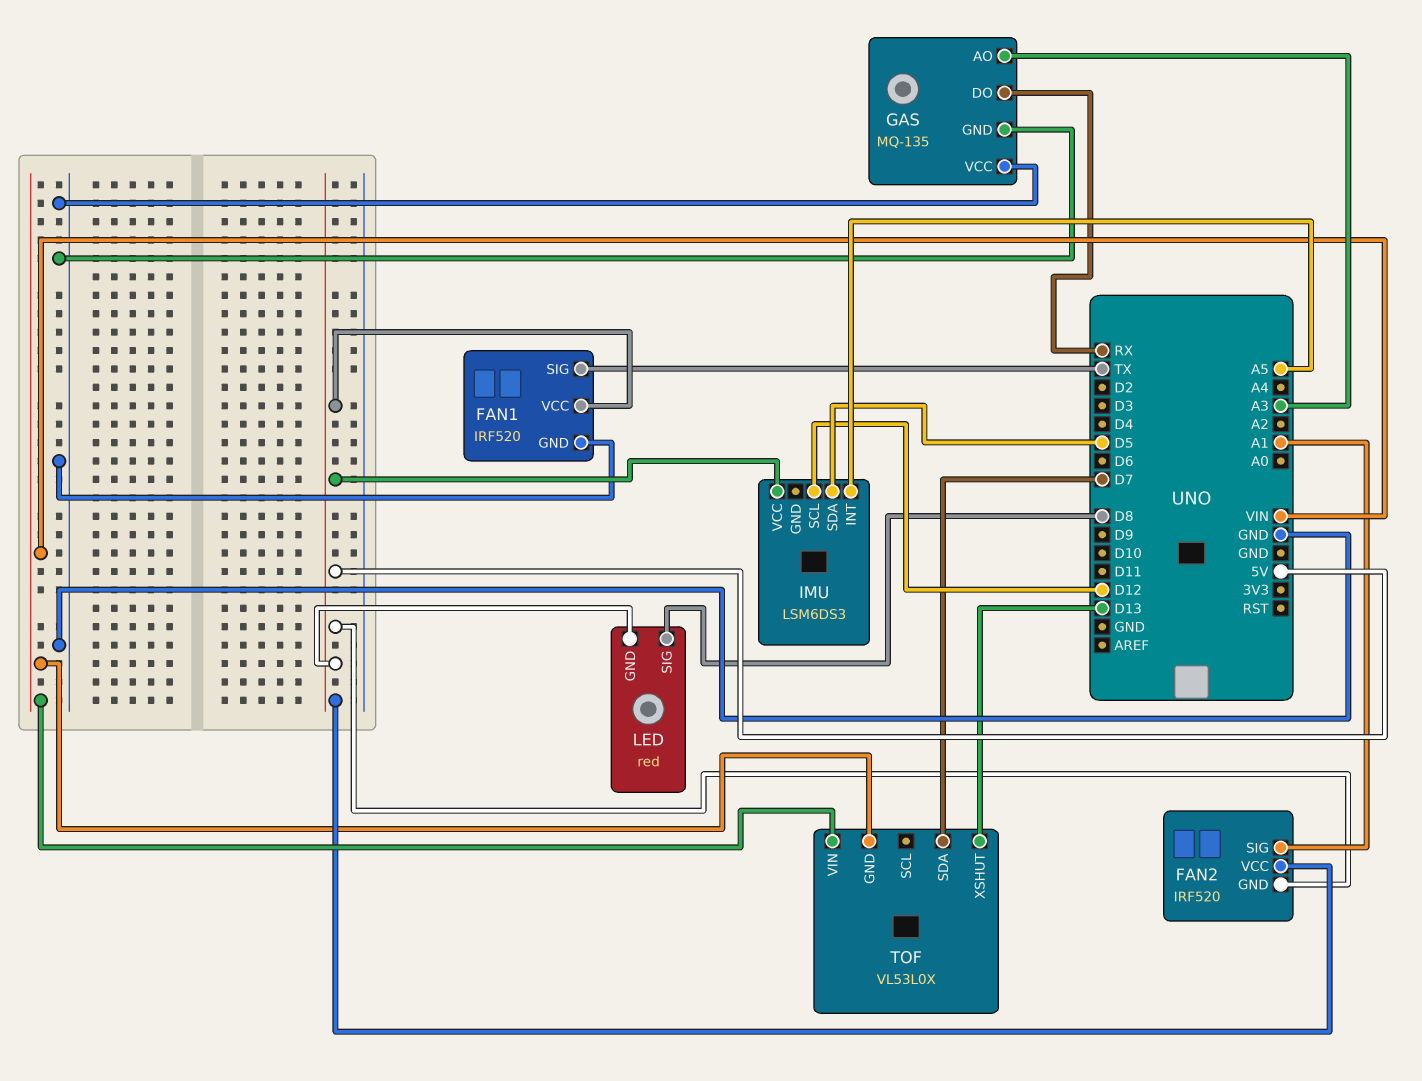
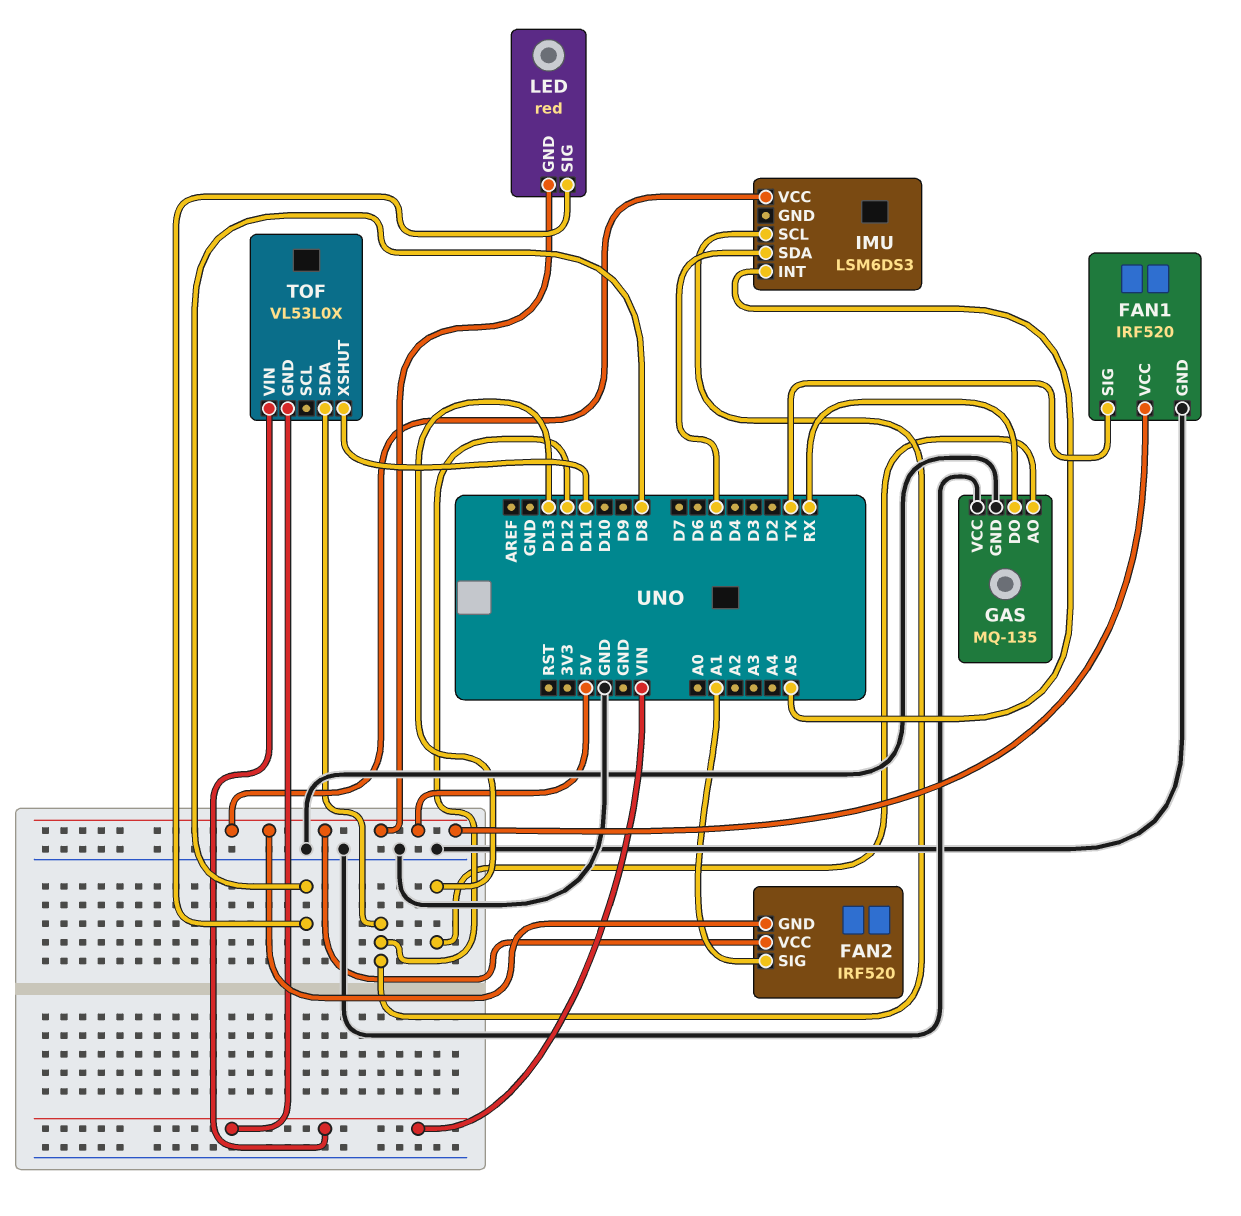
GAS pin AO: A3 -> D13
TOF pin SDA: D7 -> D12
TOF pin XSHUT: D13 -> D11

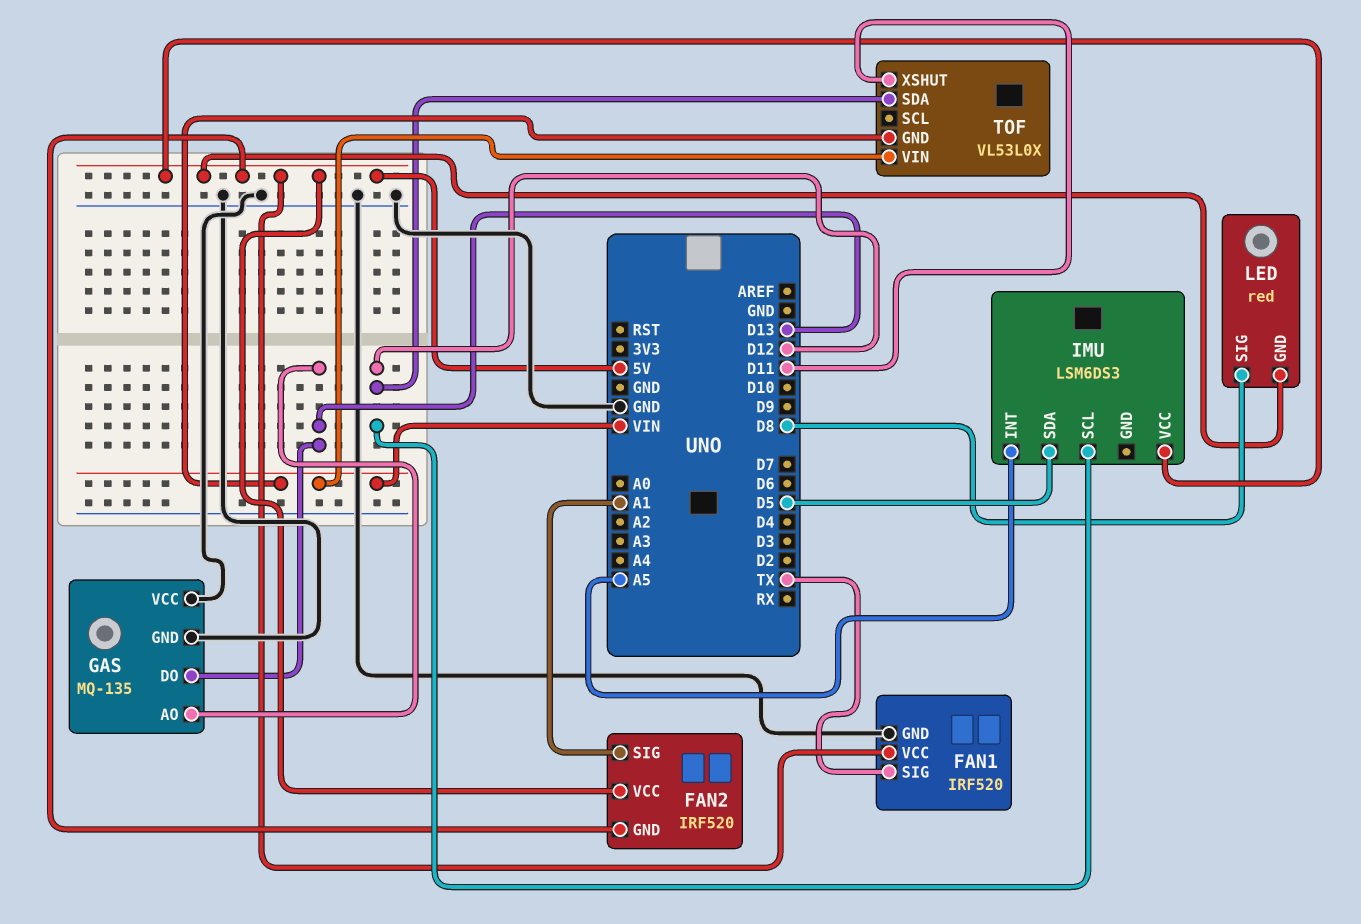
GAS pin DO: RX -> D13

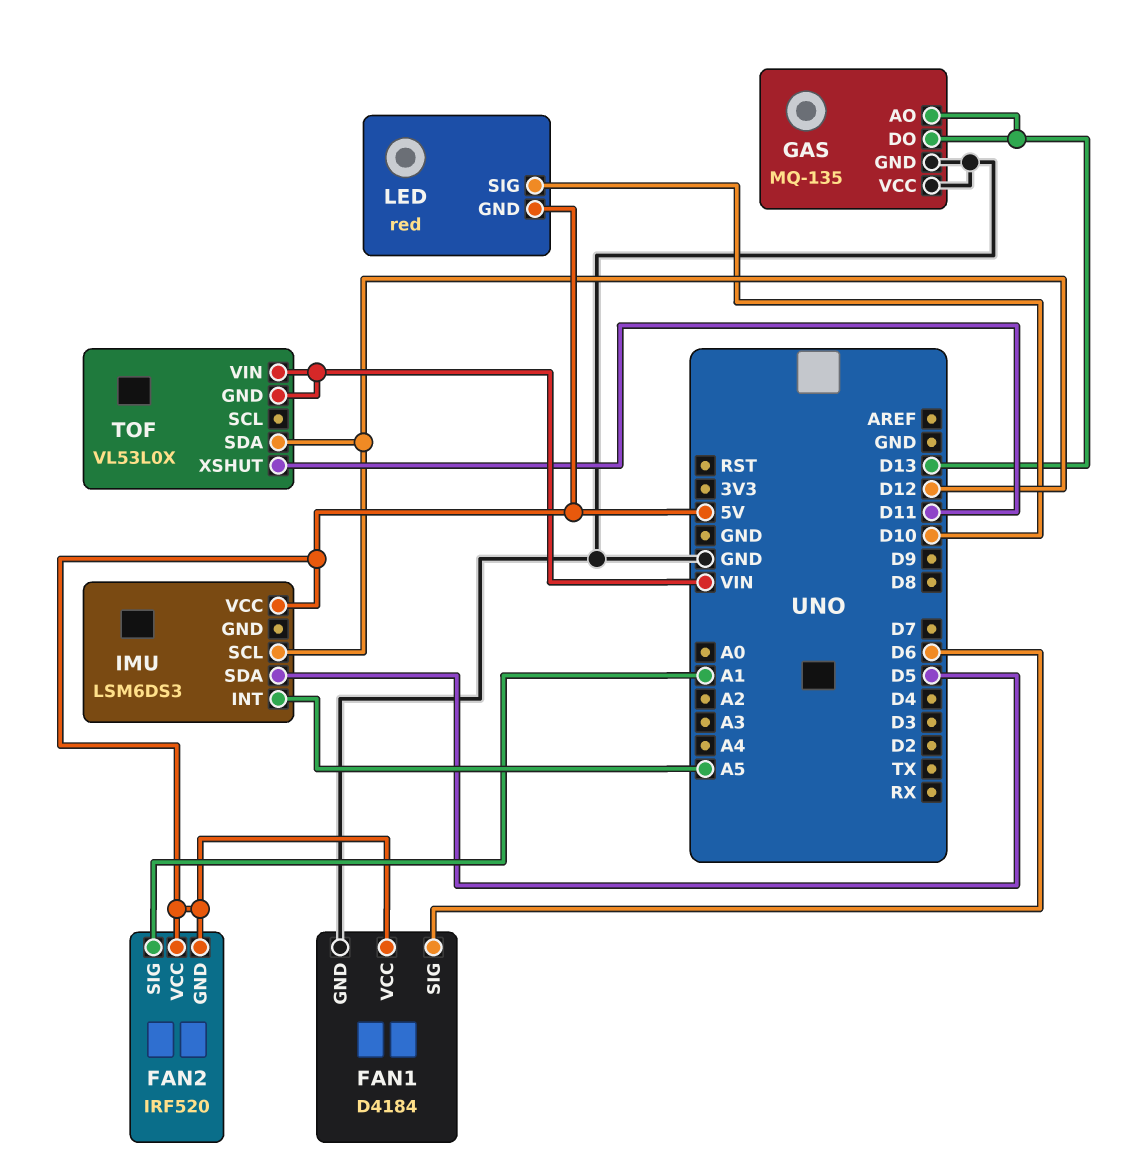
FAN1: IRF520 -> D4184
FAN1 pin SIG: TX -> D6
LED pin SIG: D8 -> D10

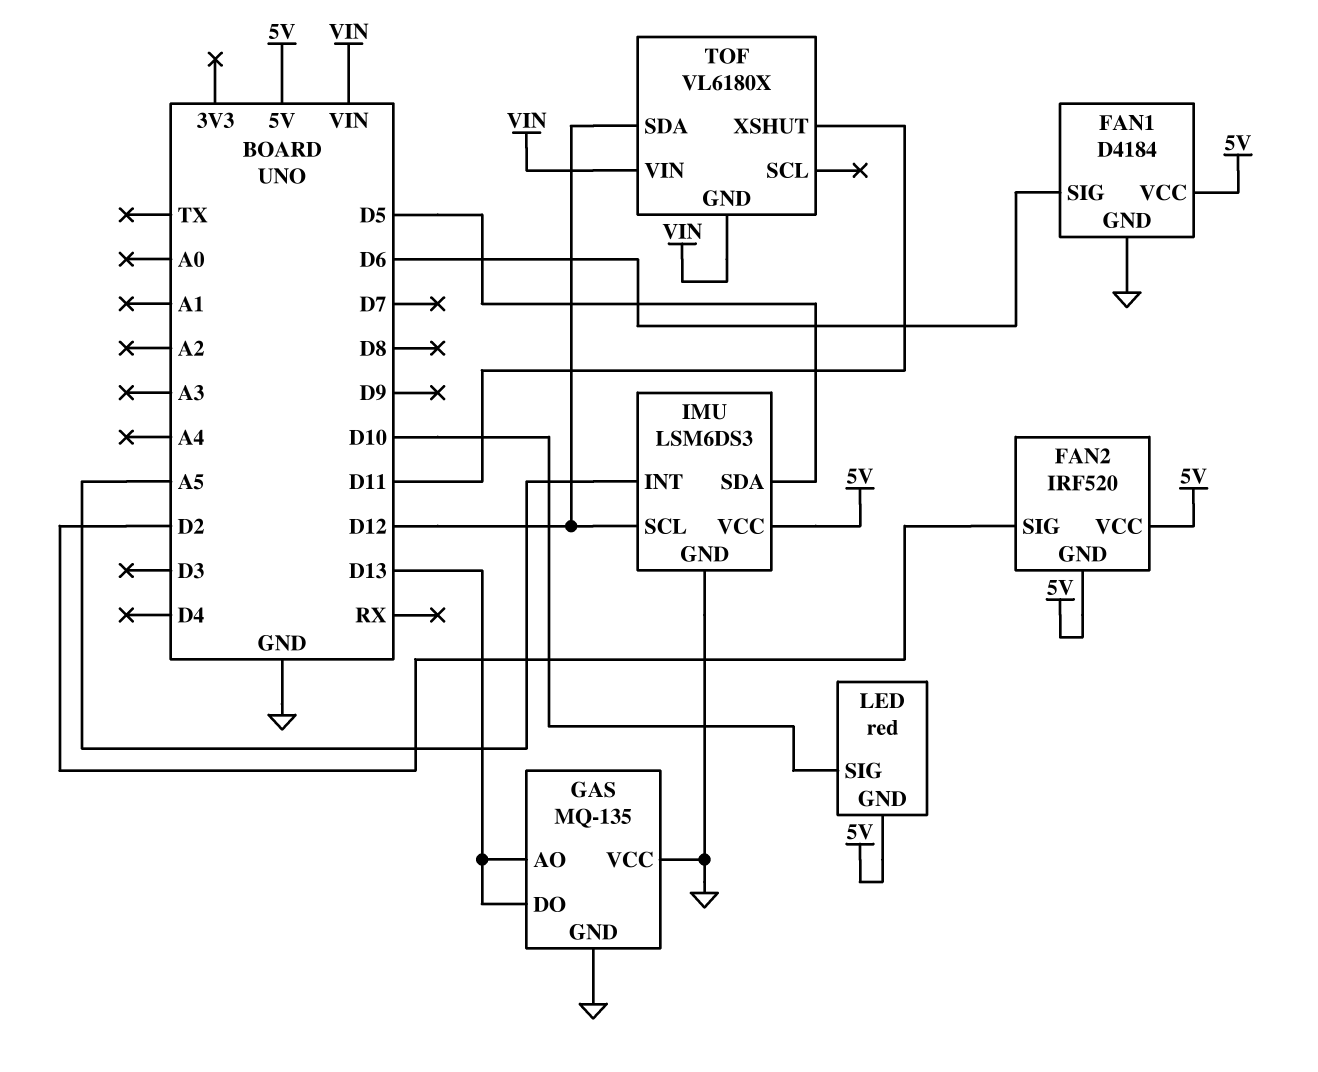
FAN2 pin SIG: A1 -> D2
IMU pin GND: none -> GND
TOF: VL53L0X -> VL6180X

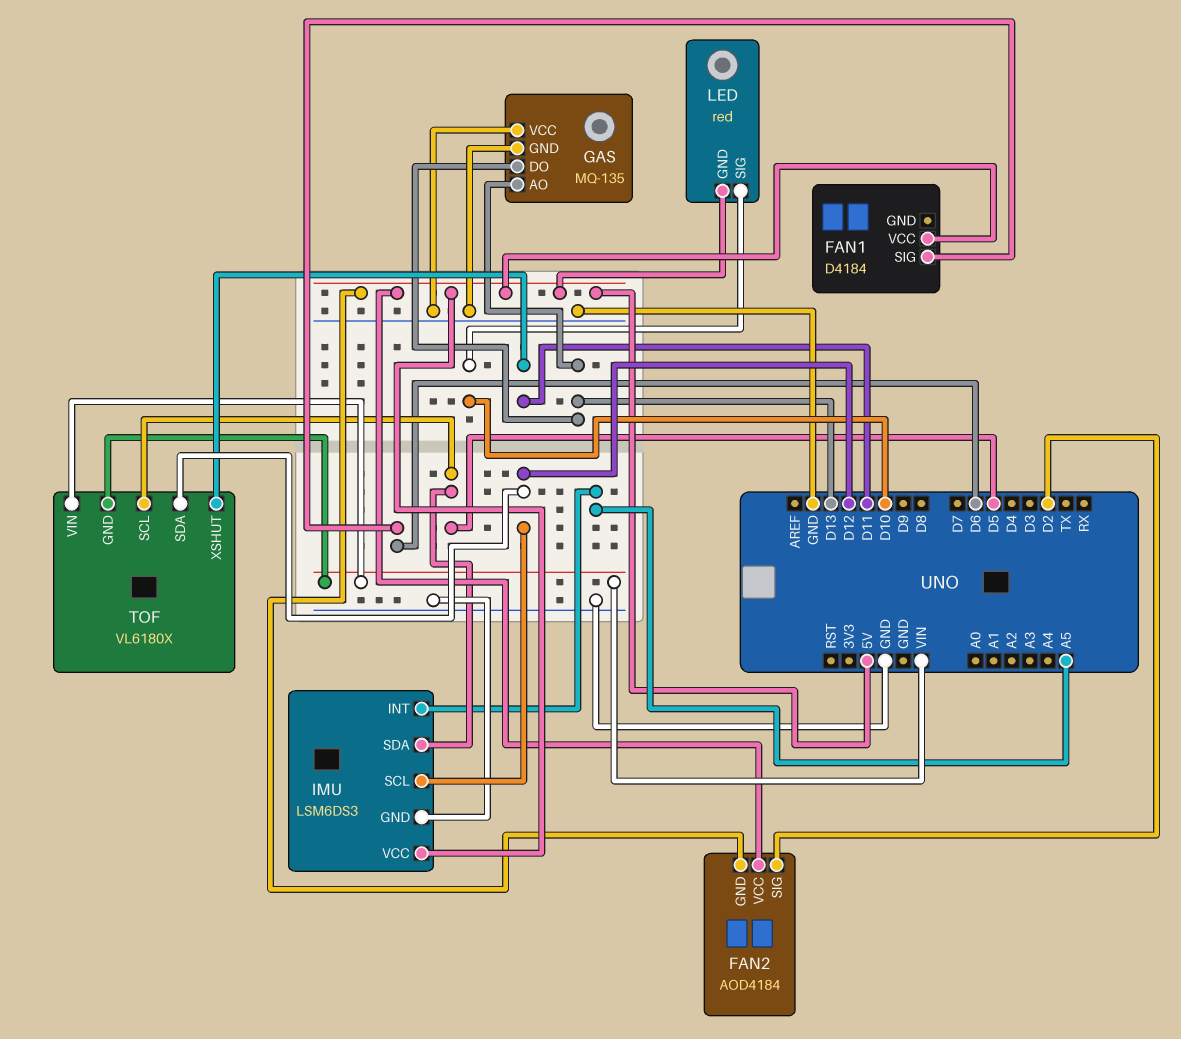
FAN1 pin GND: GND -> none
FAN2: IRF520 -> AOD4184
TOF pin SCL: none -> D5

